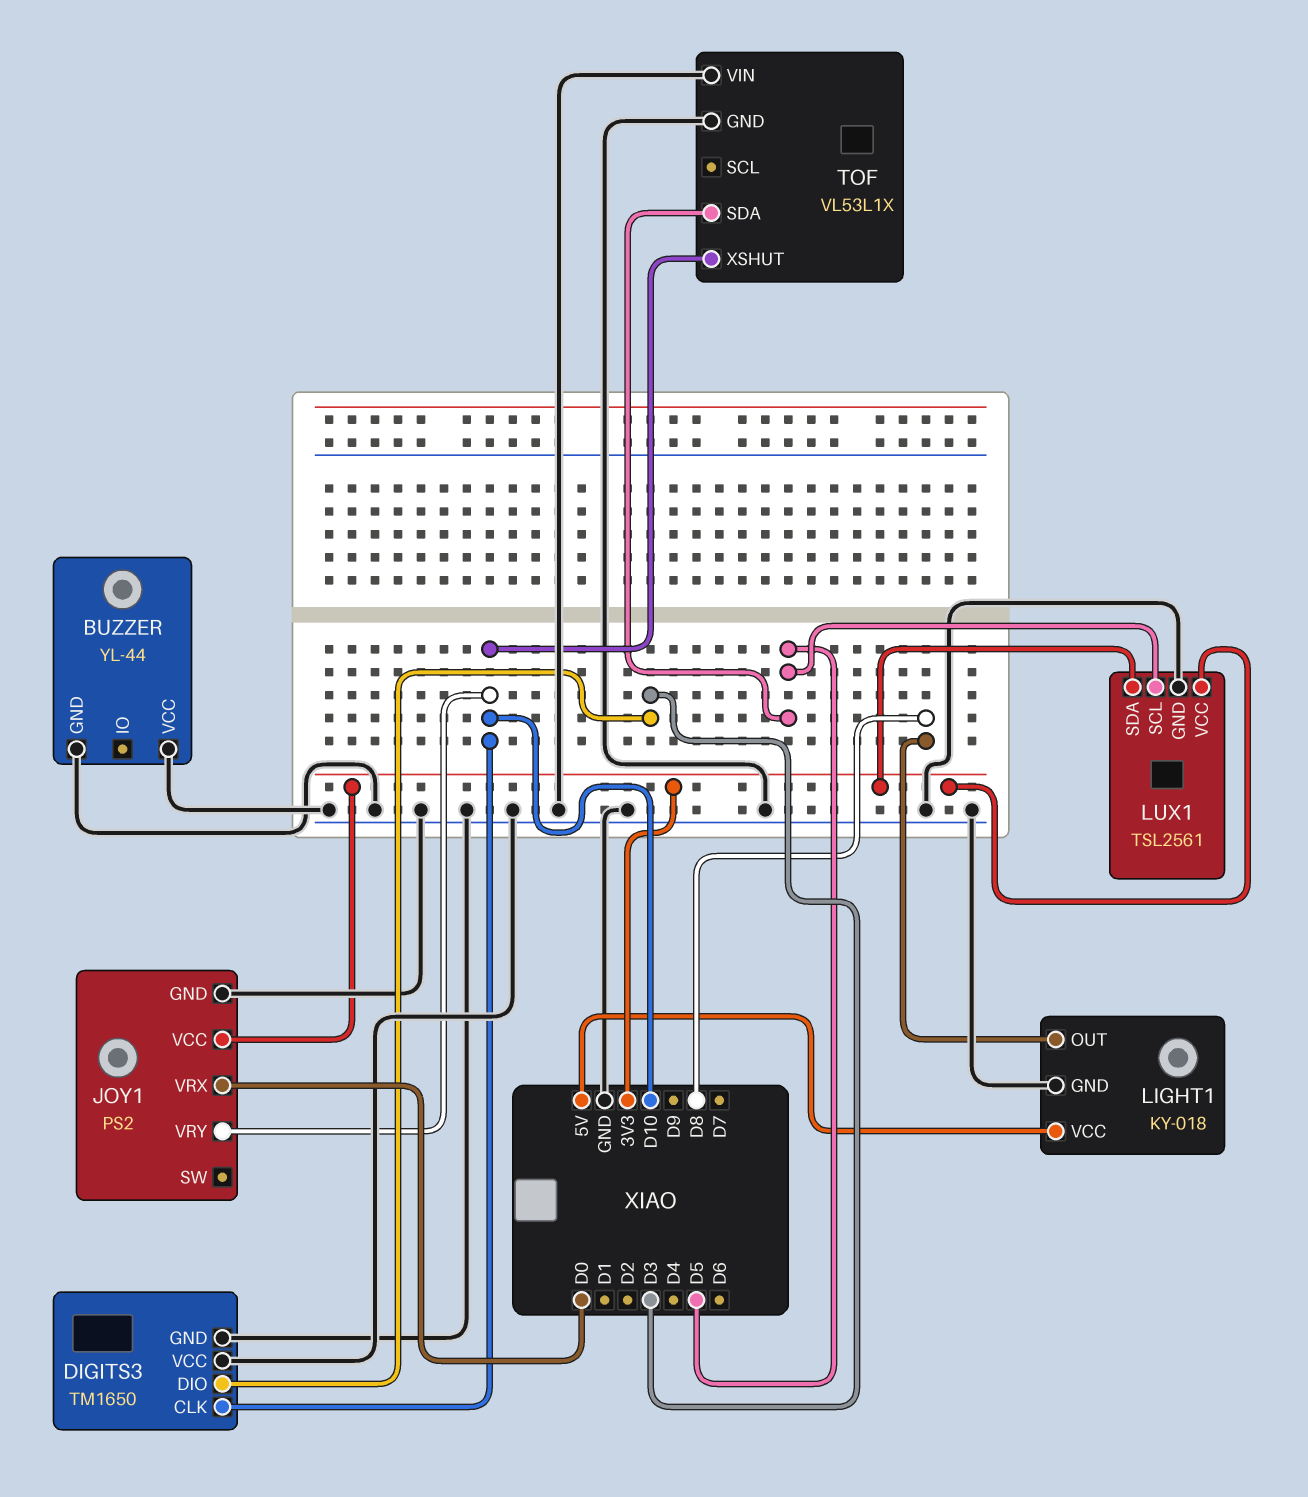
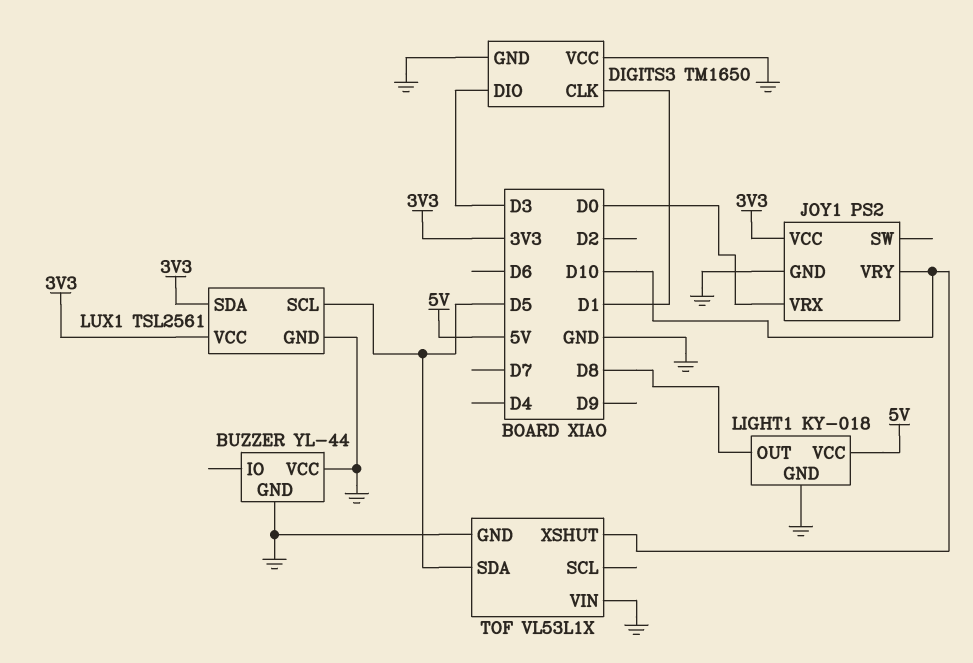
DIGITS3 pin CLK: D10 -> D1

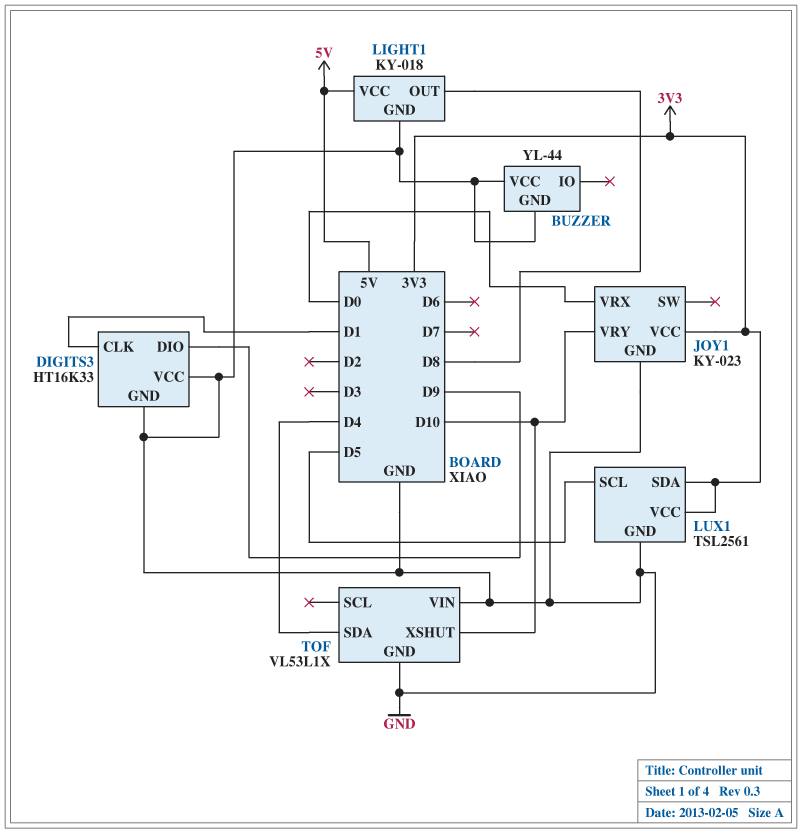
DIGITS3: TM1650 -> HT16K33
DIGITS3 pin DIO: D3 -> D9
JOY1: PS2 -> KY-023
TOF pin SDA: D5 -> D4

